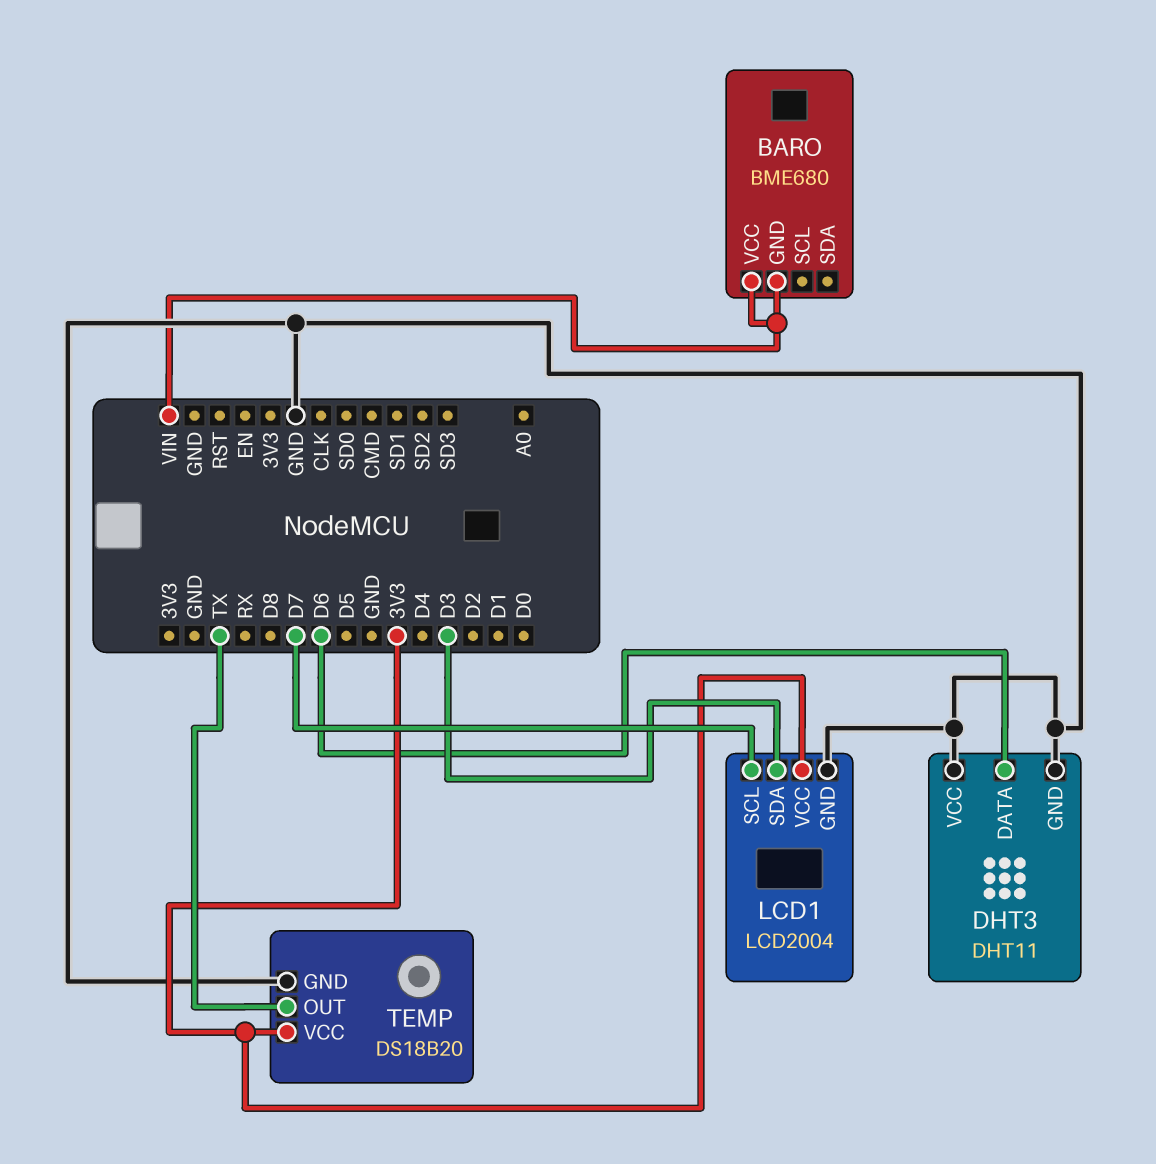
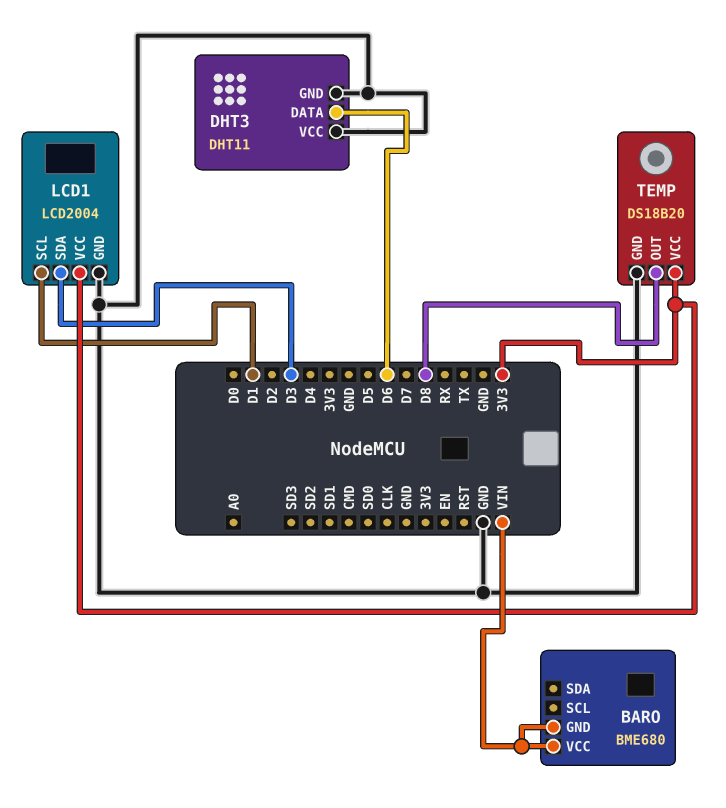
LCD1 pin SCL: D7 -> D1
TEMP pin OUT: TX -> D8

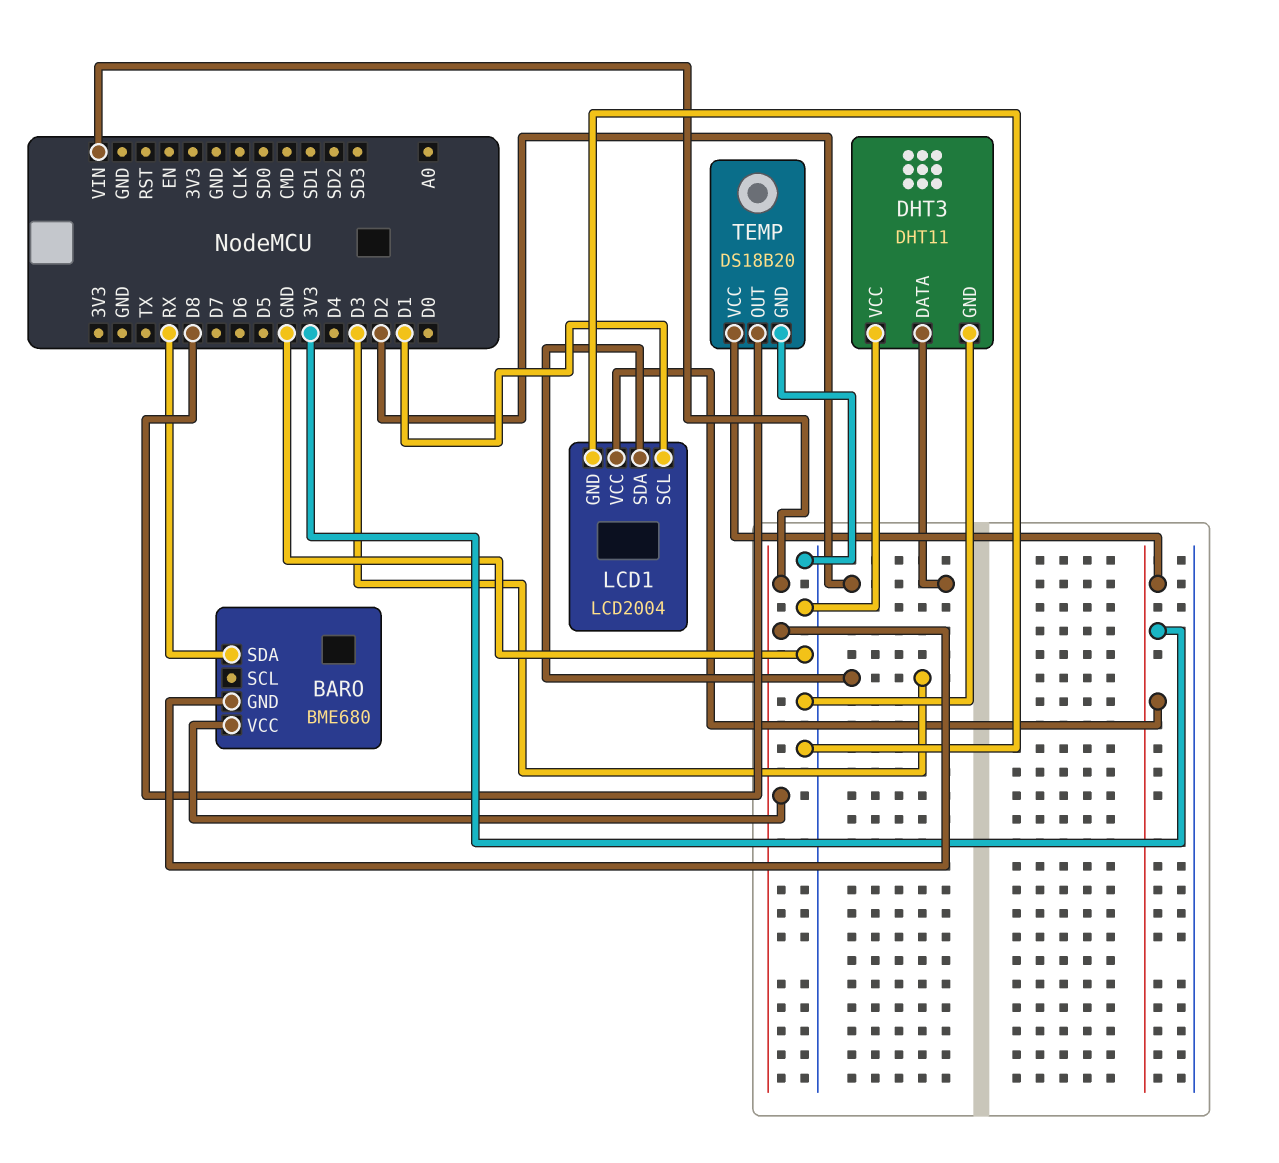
BARO pin SDA: none -> RX
DHT3 pin DATA: D6 -> D2

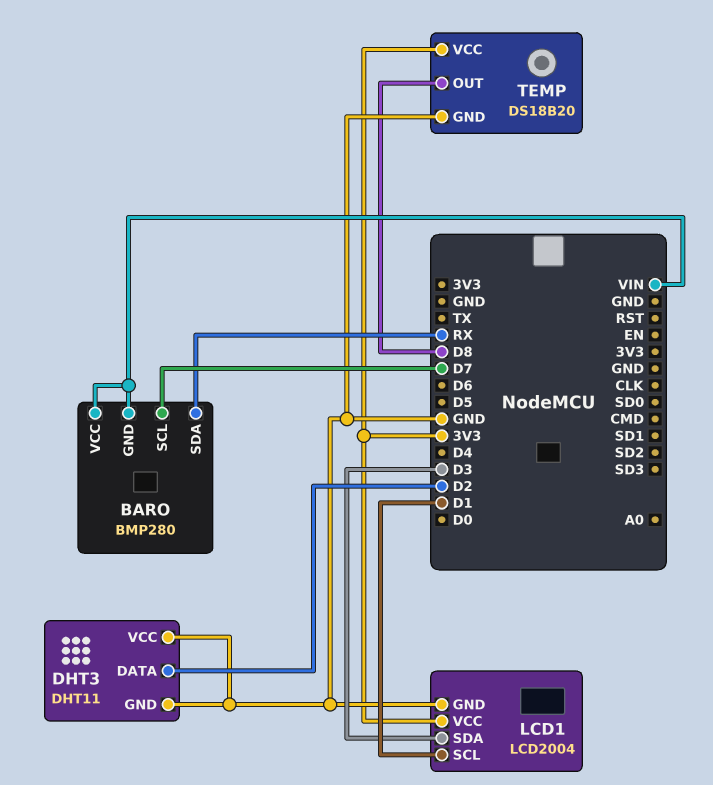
BARO: BME680 -> BMP280
BARO pin SCL: none -> D7

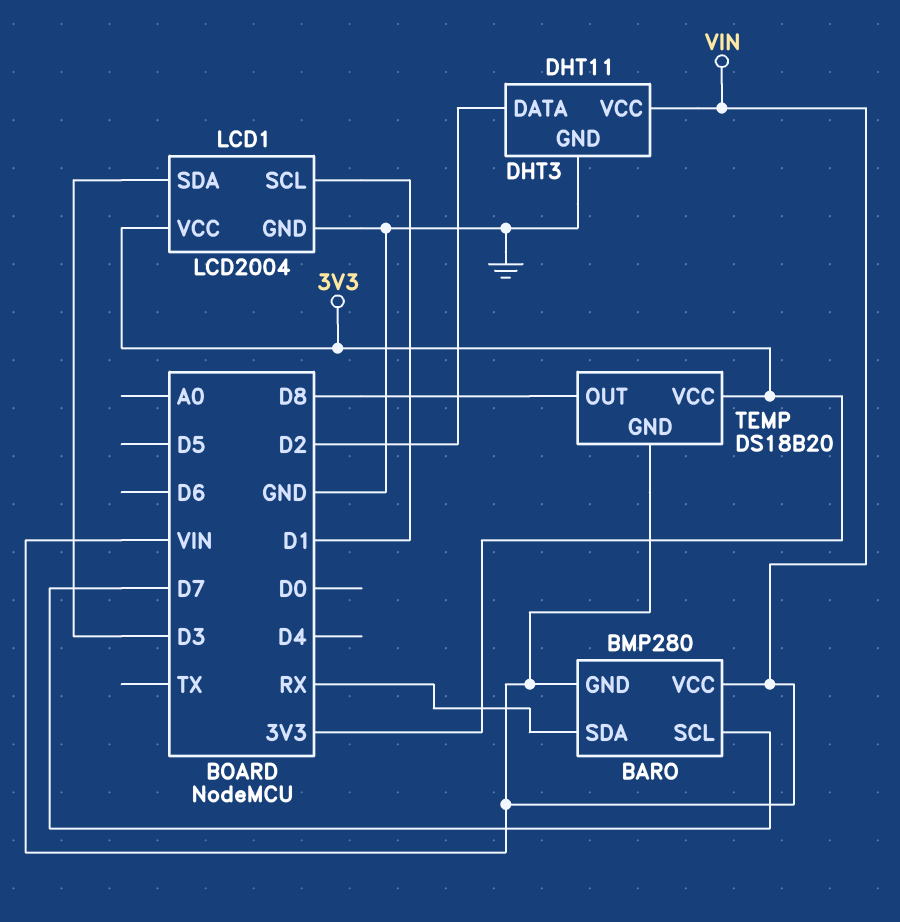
DHT3 pin VCC: GND -> VIN
TEMP pin GND: GND -> VIN

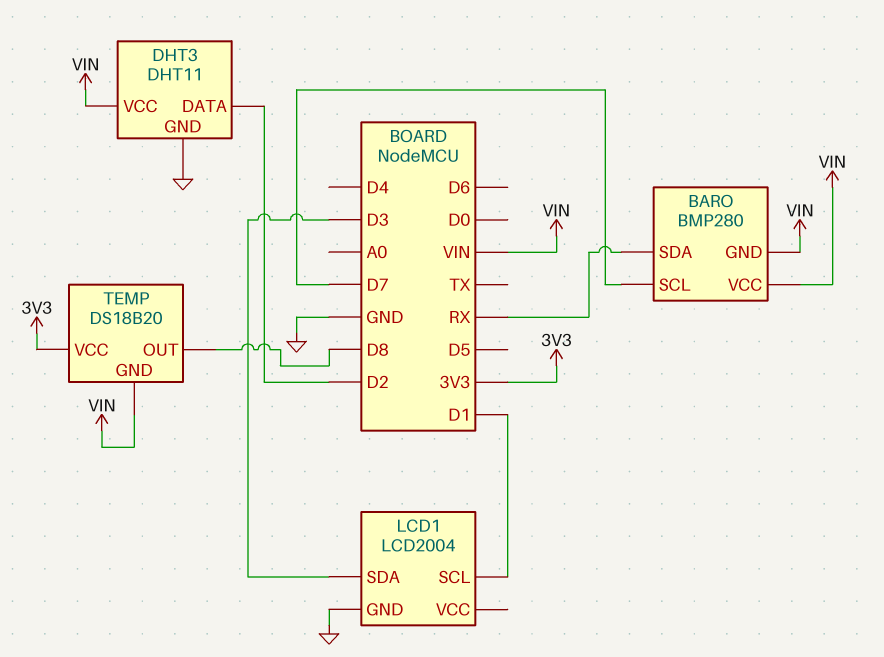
LCD1 pin VCC: 3V3 -> none

